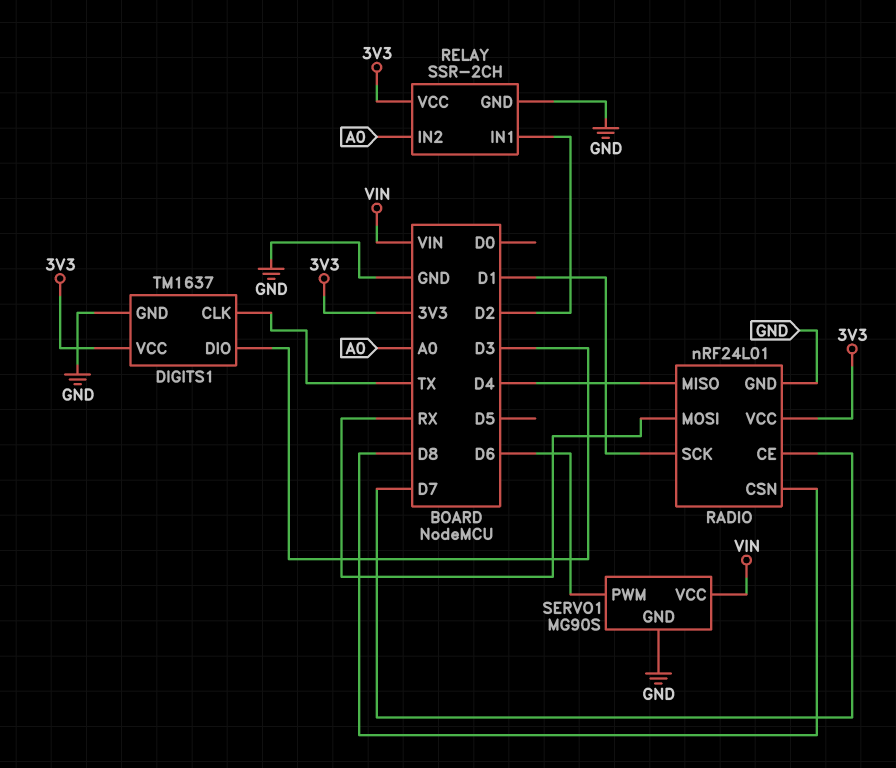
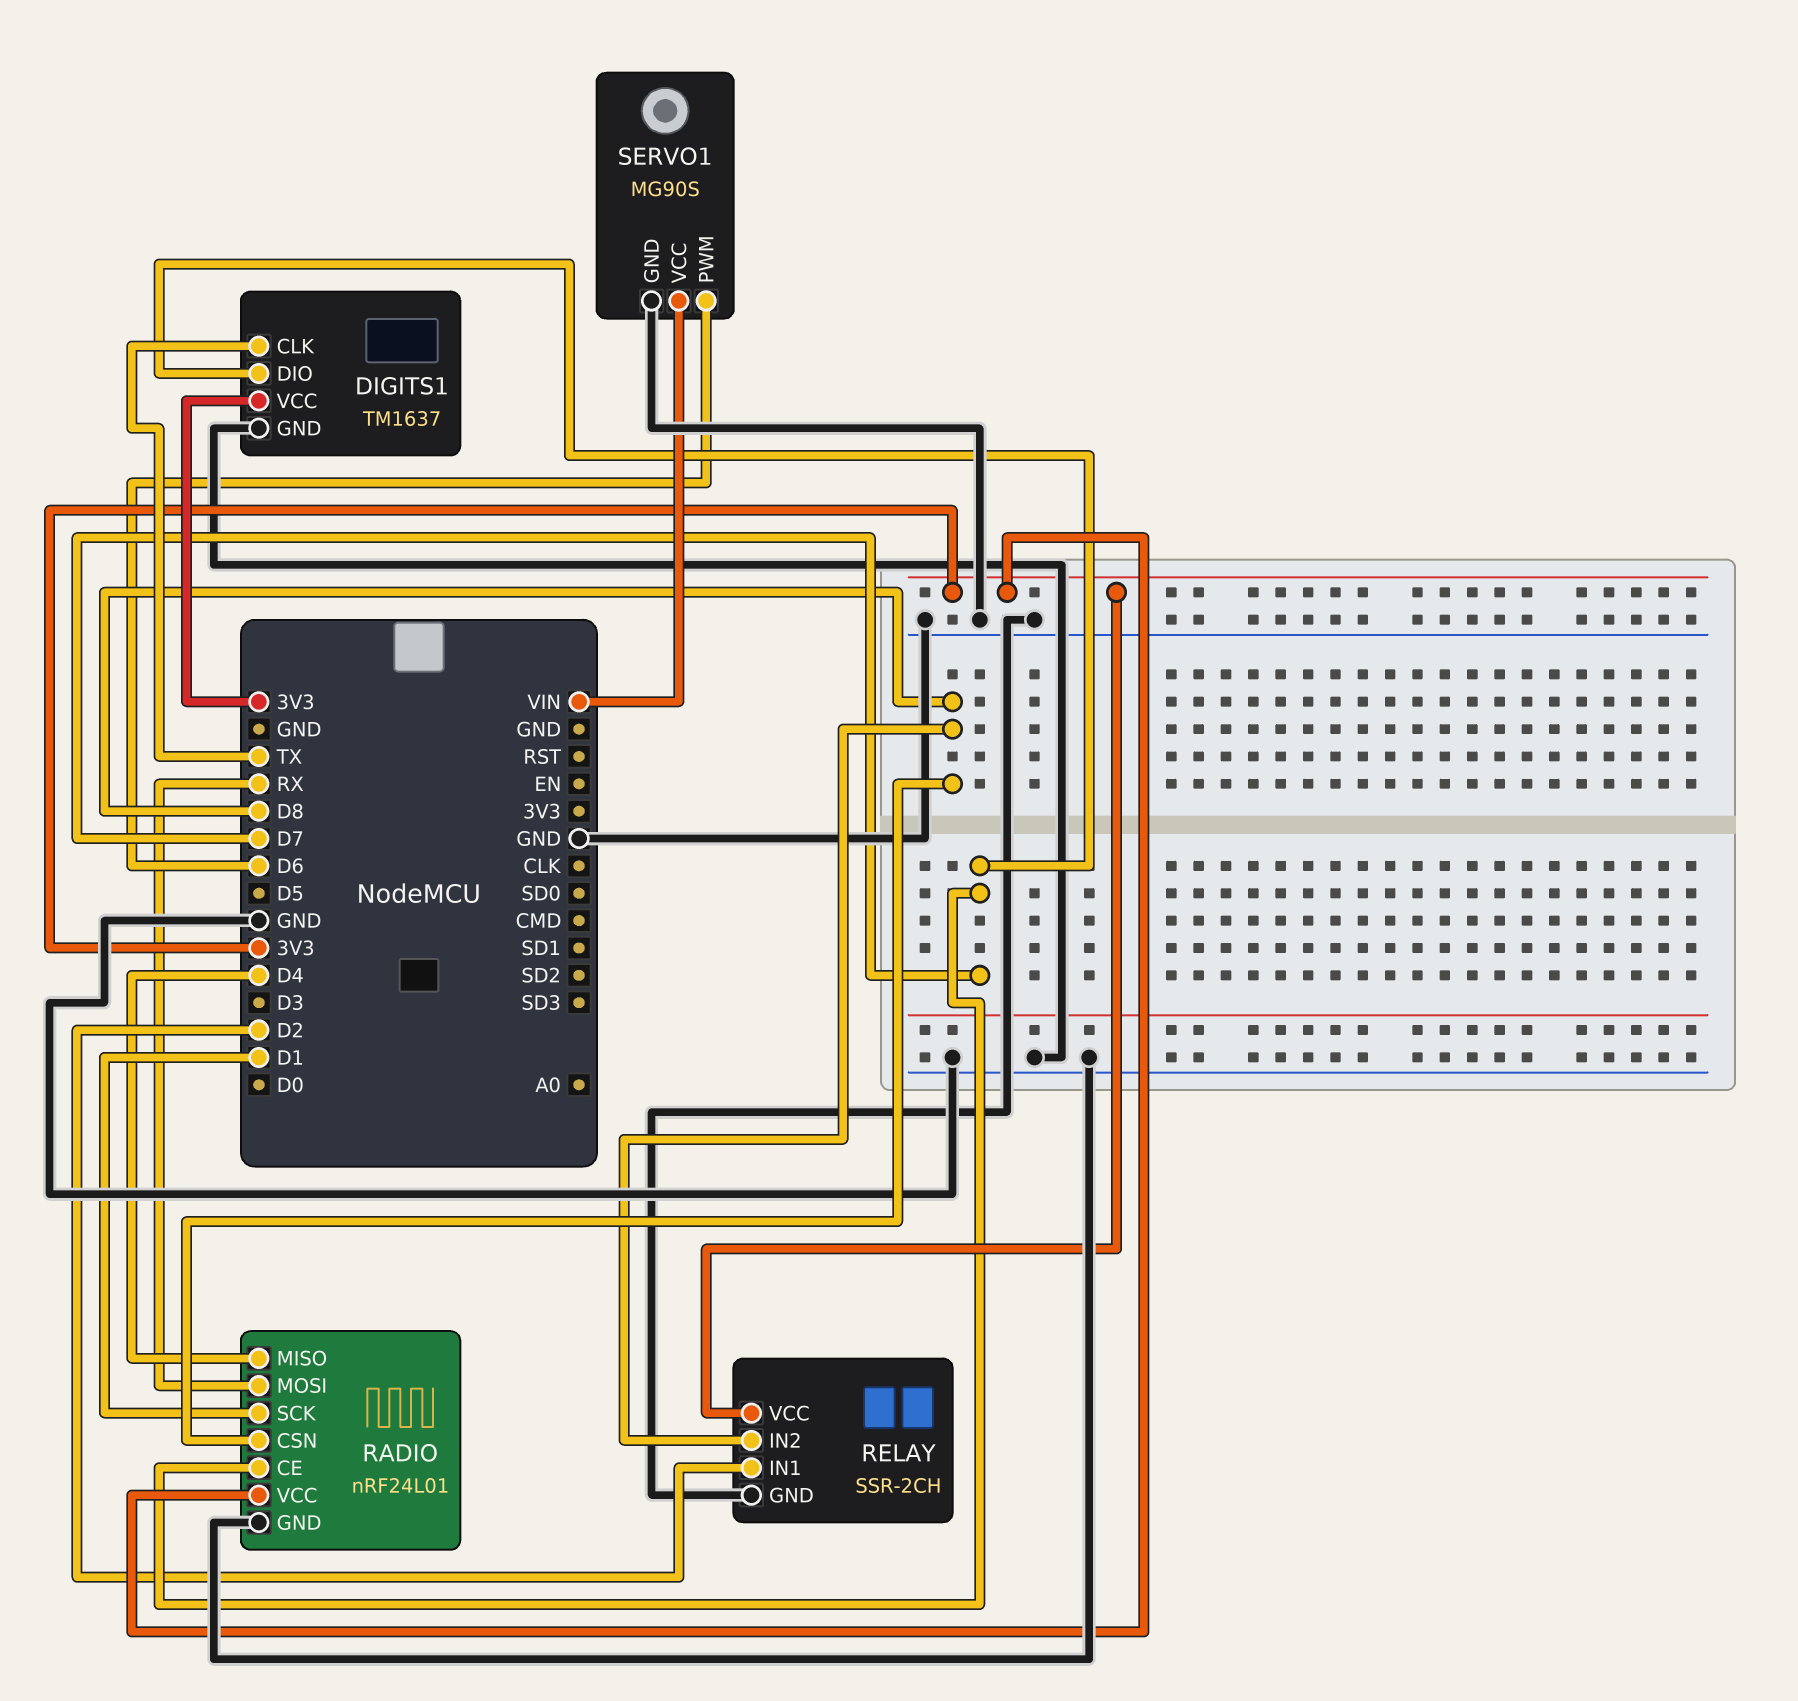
DIGITS1 pin DIO: D3 -> D7
RELAY pin IN2: A0 -> D8

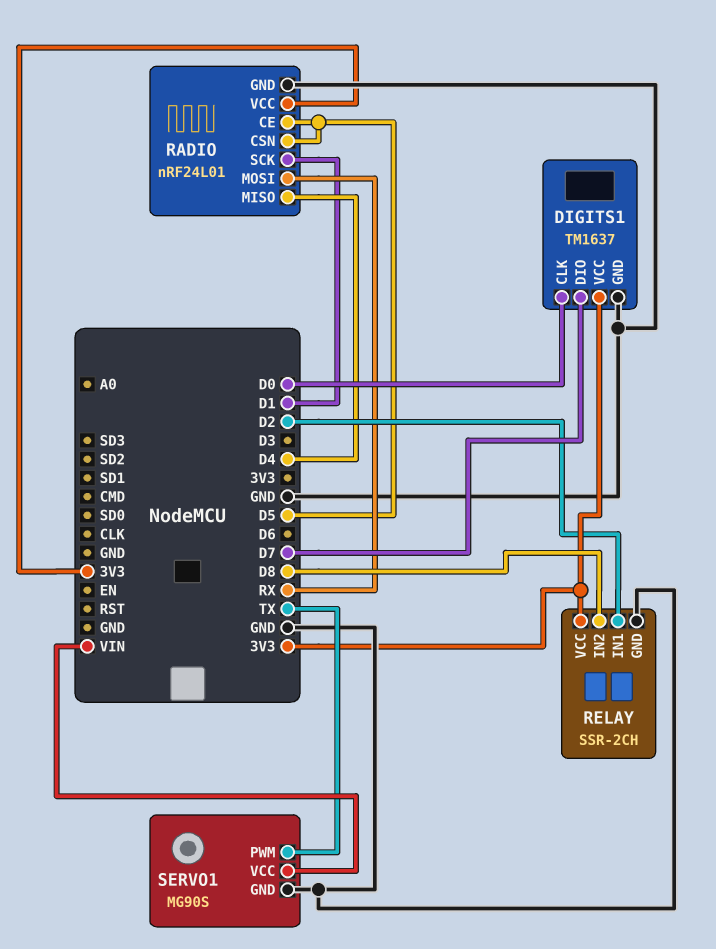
DIGITS1 pin CLK: TX -> D0
RADIO pin CE: D7 -> D5
RADIO pin CSN: D8 -> D5
SERVO1 pin PWM: D6 -> TX

